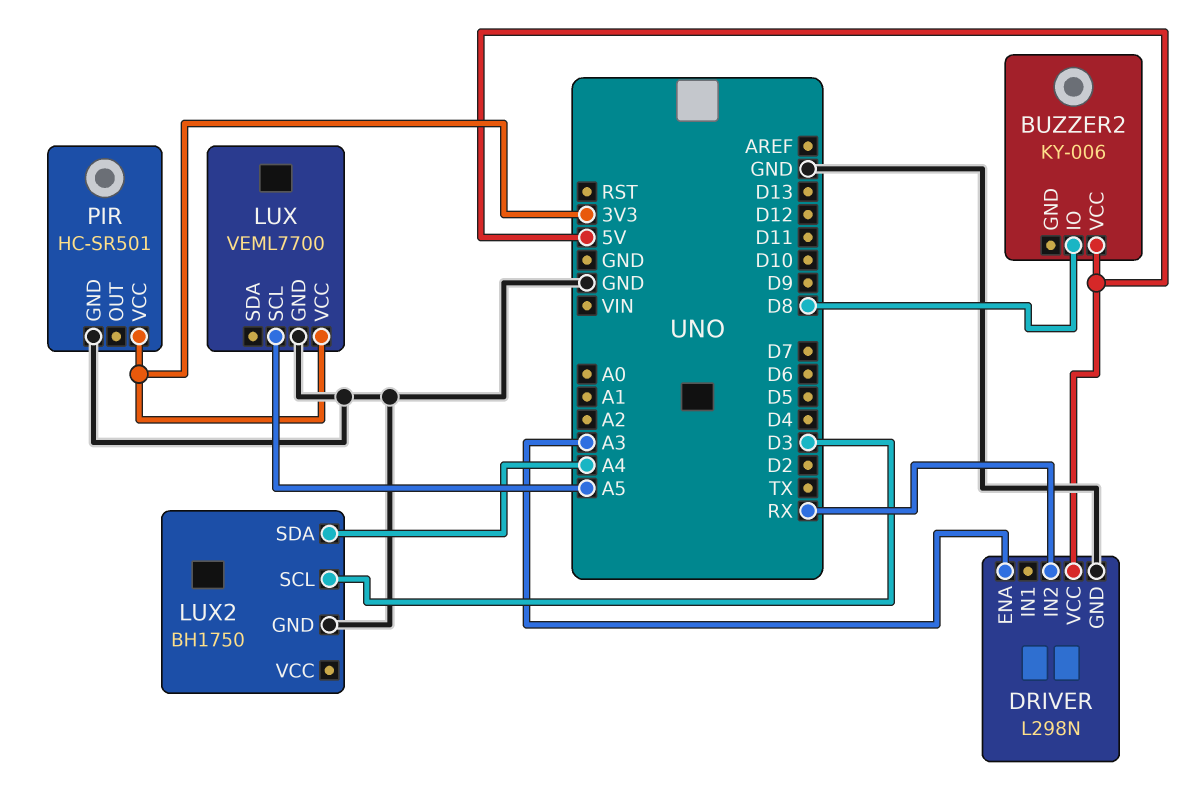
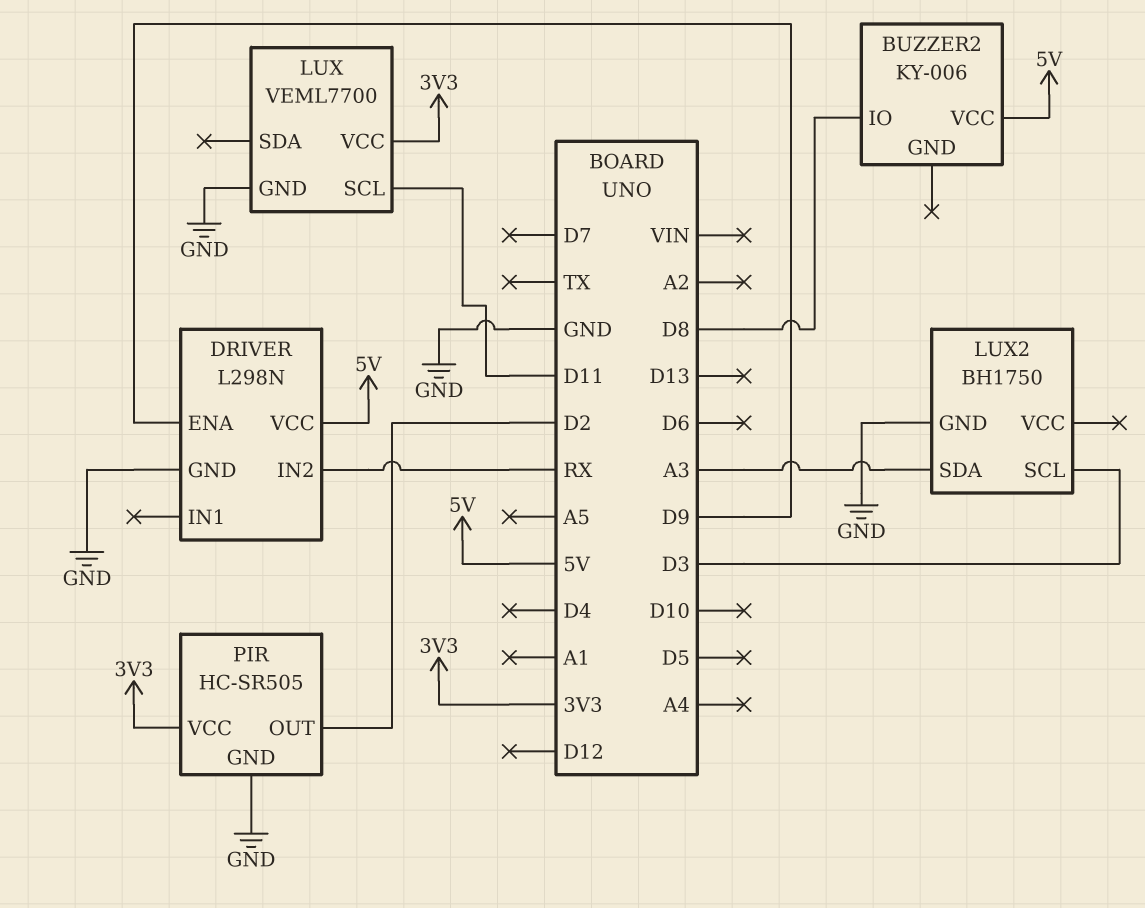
DRIVER pin ENA: A3 -> D9
LUX pin SCL: A5 -> D11
LUX2 pin SDA: A4 -> A3
PIR: HC-SR501 -> HC-SR505
PIR pin OUT: none -> D2

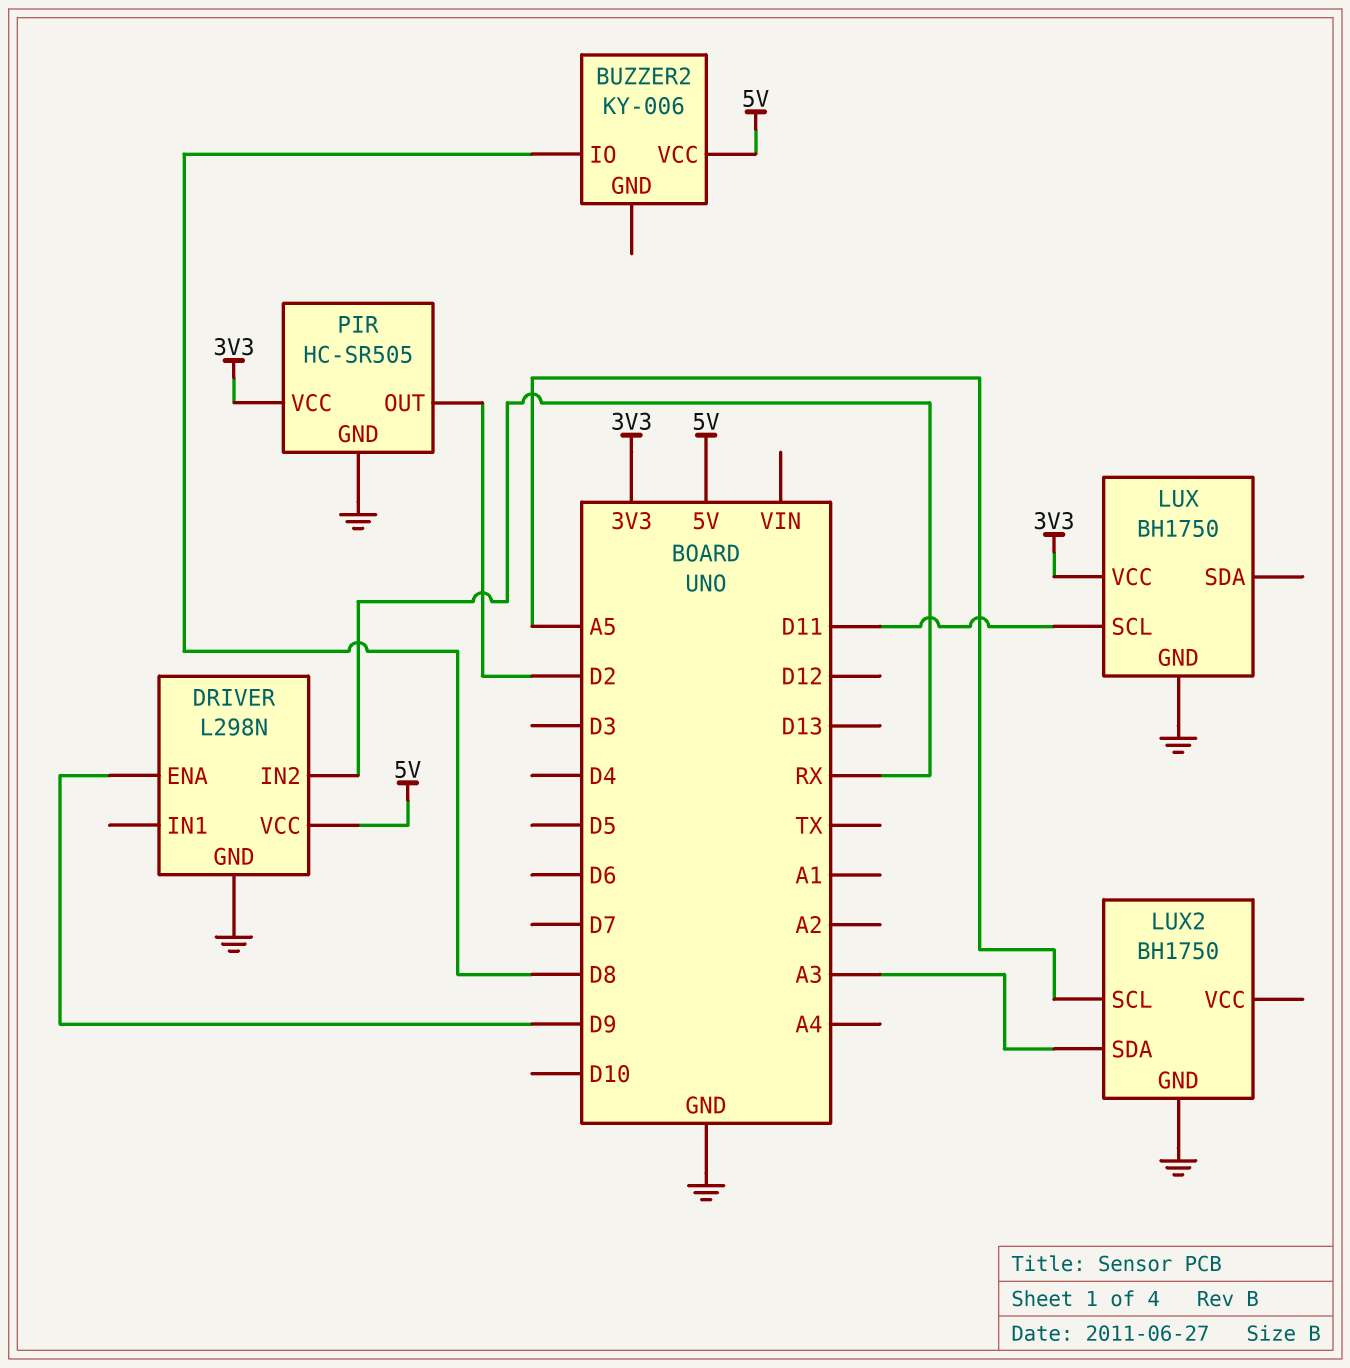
LUX: VEML7700 -> BH1750
LUX2 pin SCL: D3 -> A5

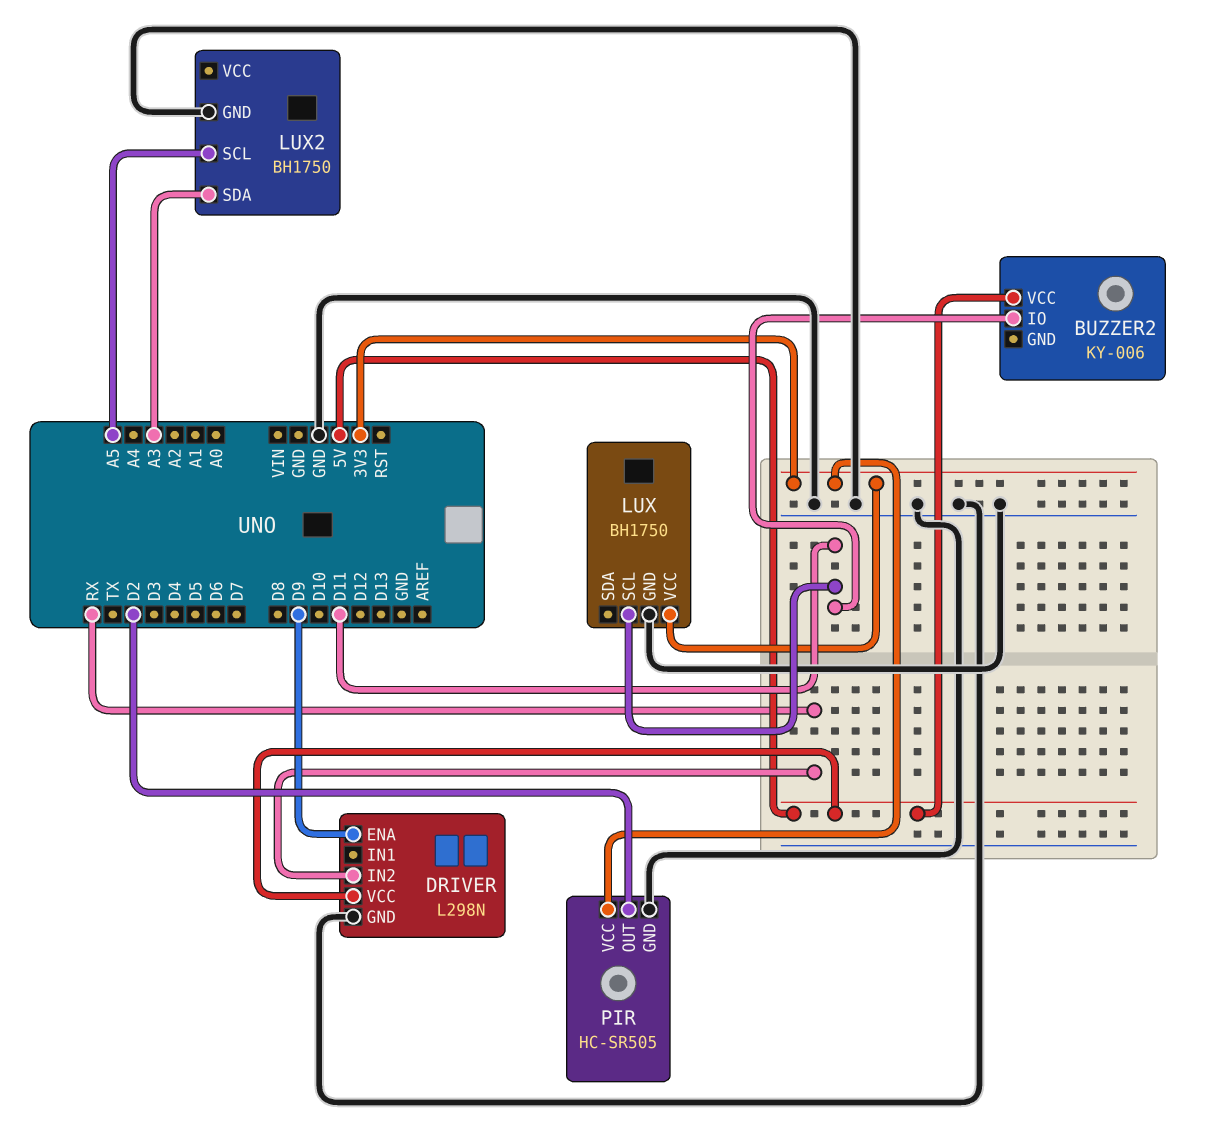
BUZZER2 pin IO: D8 -> D11

